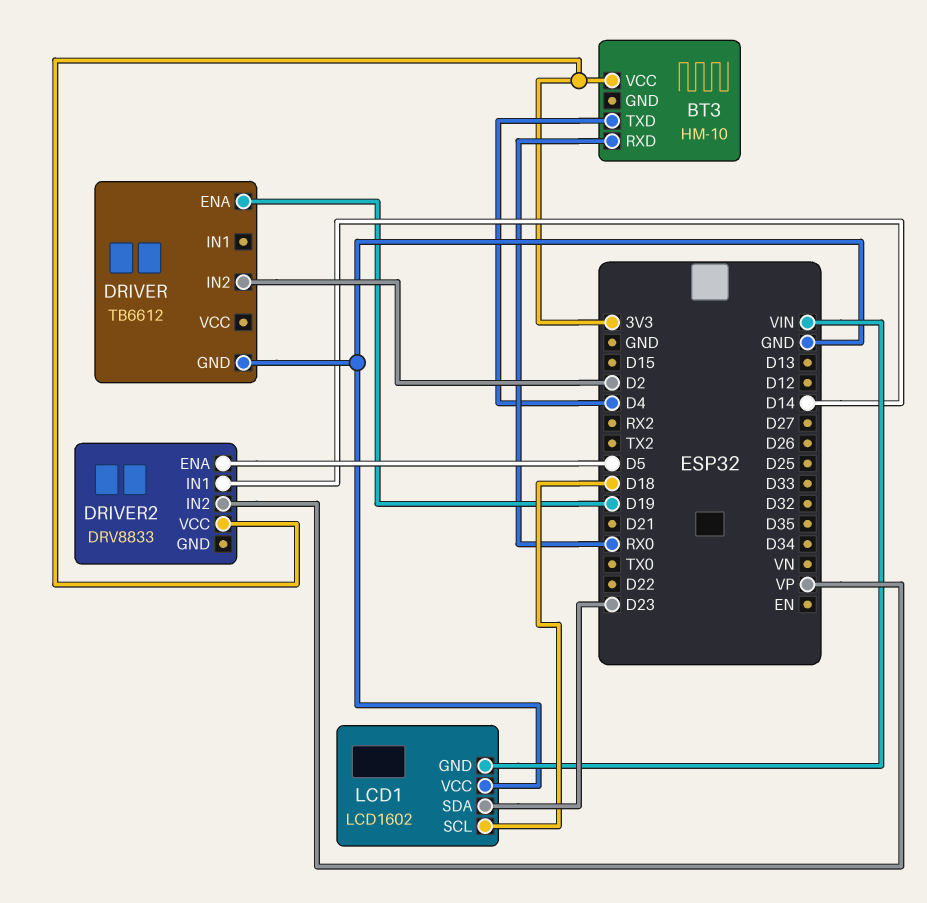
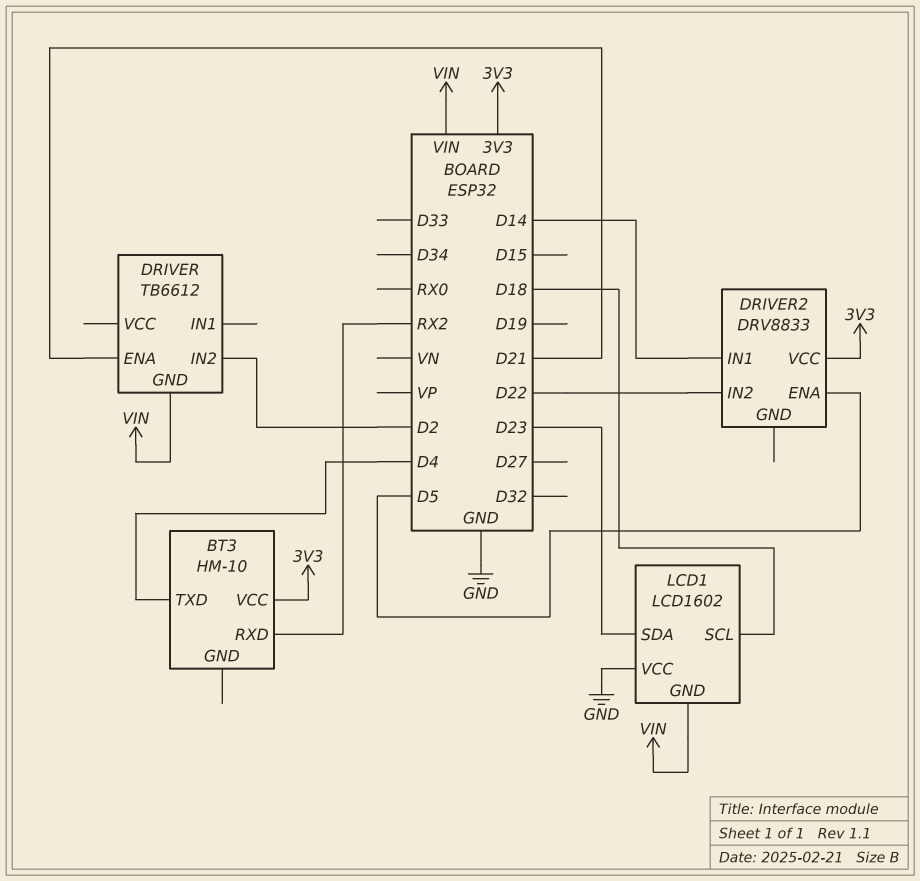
BT3 pin RXD: RX0 -> RX2
DRIVER pin ENA: D19 -> D21
DRIVER pin GND: GND -> VIN
DRIVER2 pin IN2: VP -> D22

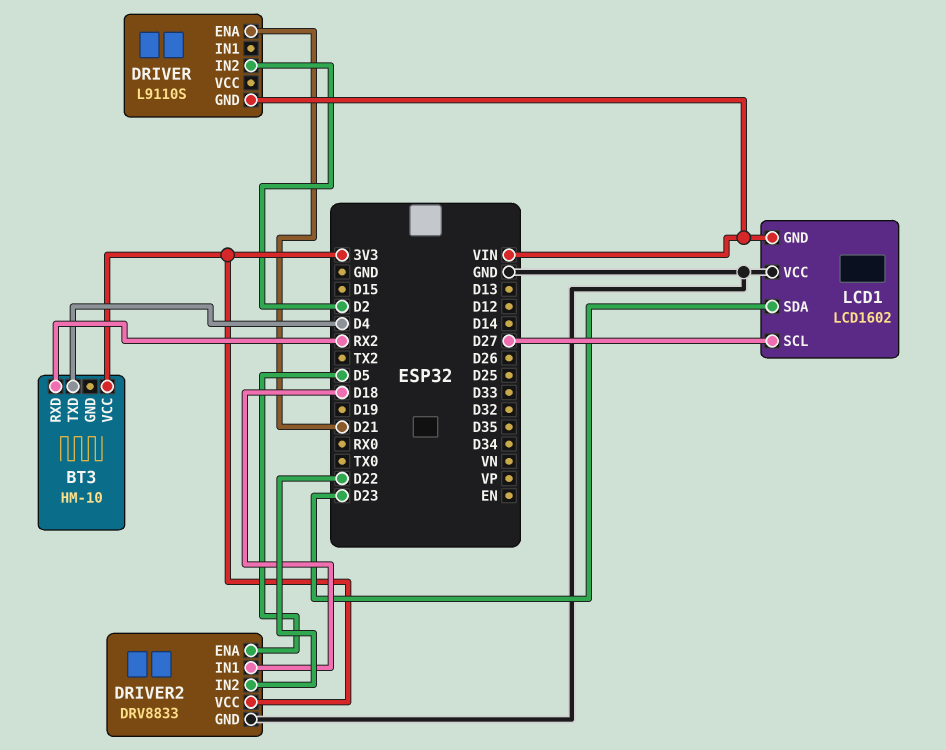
DRIVER: TB6612 -> L9110S
DRIVER2 pin GND: none -> GND
DRIVER2 pin IN1: D14 -> D18
LCD1 pin SCL: D18 -> D27

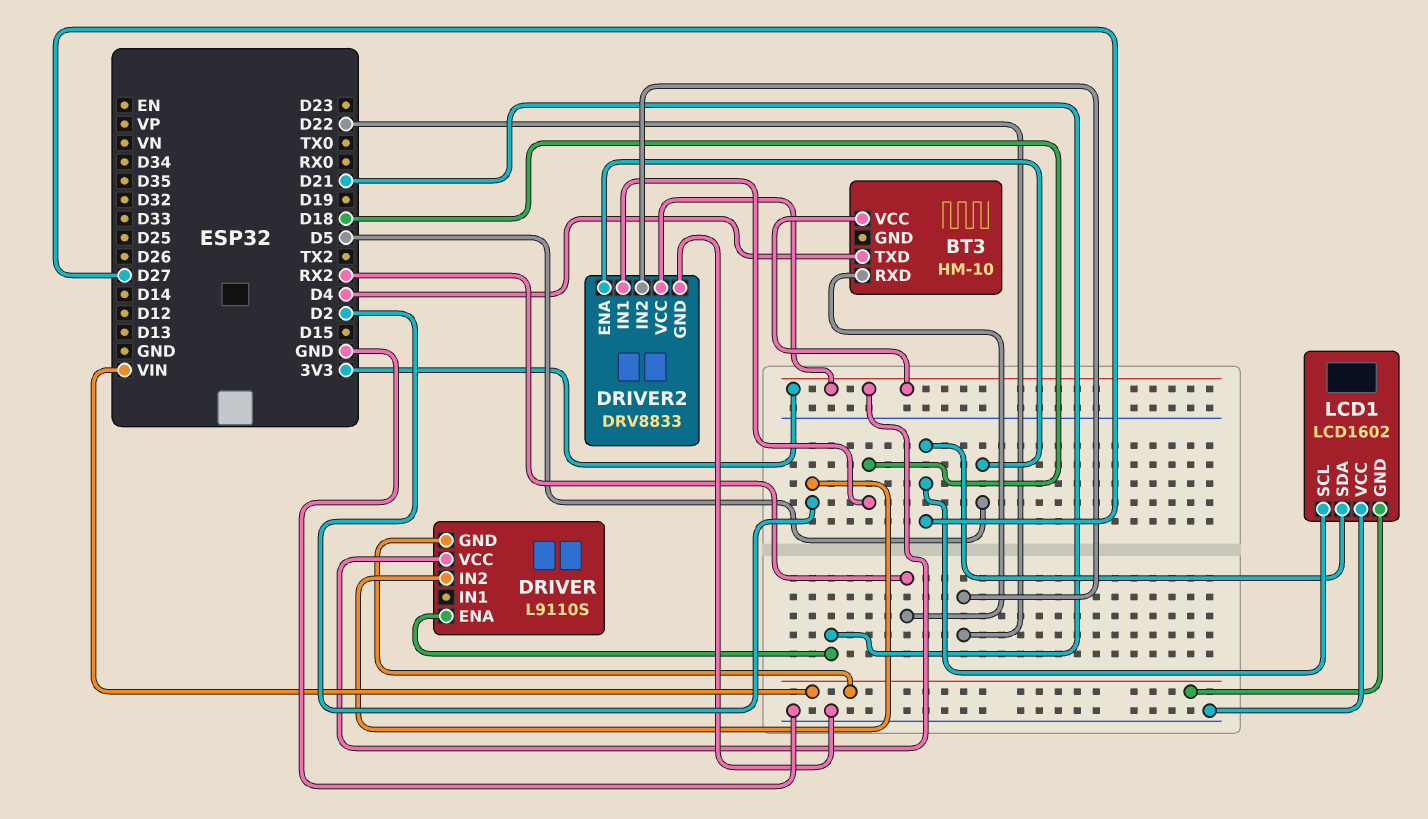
DRIVER pin VCC: none -> 3V3
LCD1 pin SDA: D23 -> D27

